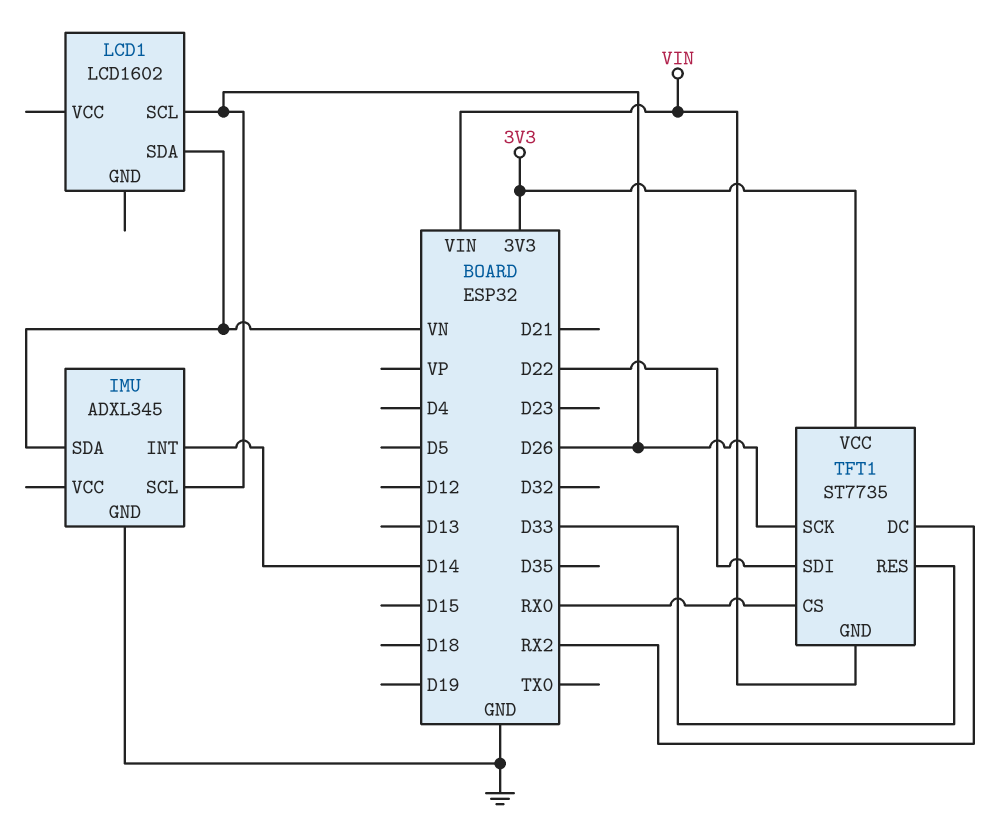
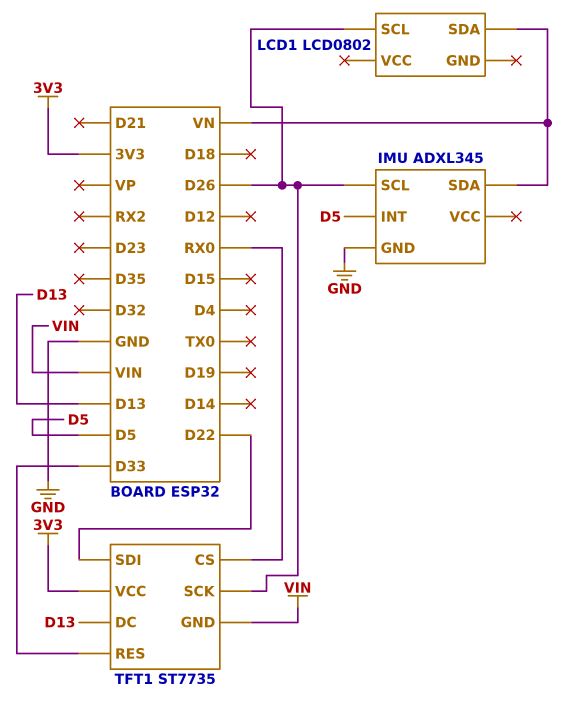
IMU pin INT: D14 -> D5
LCD1: LCD1602 -> LCD0802
TFT1 pin DC: RX2 -> D13

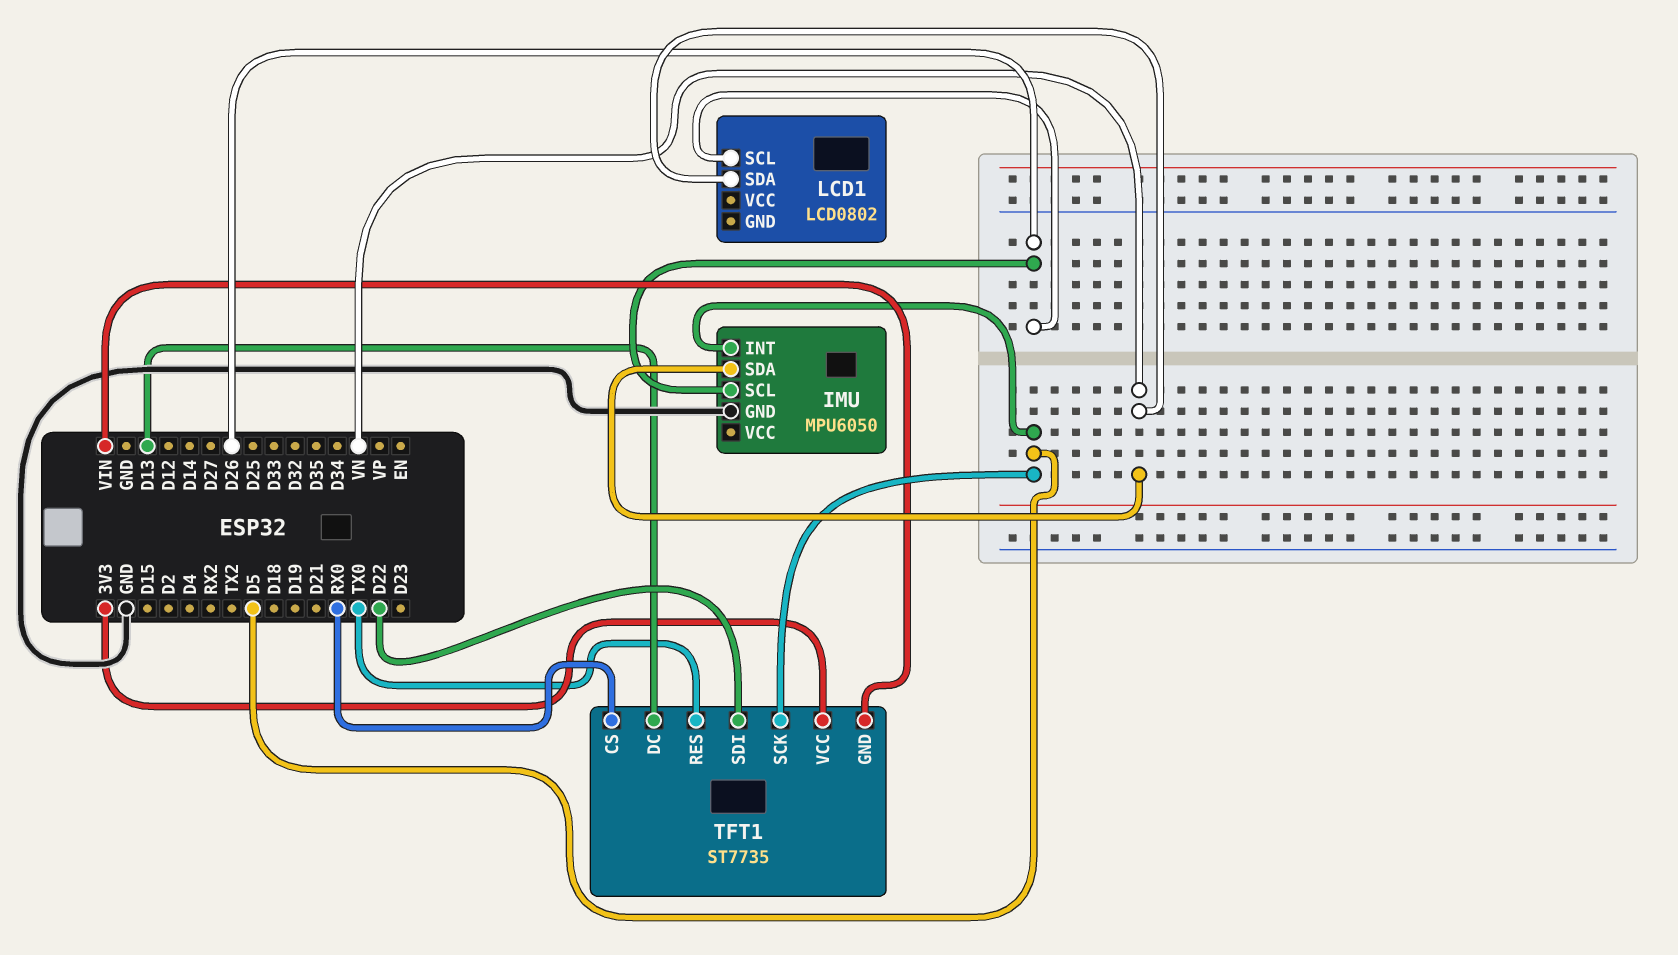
IMU: ADXL345 -> MPU6050
TFT1 pin RES: D33 -> TX0
TFT1 pin SCK: D26 -> D5

